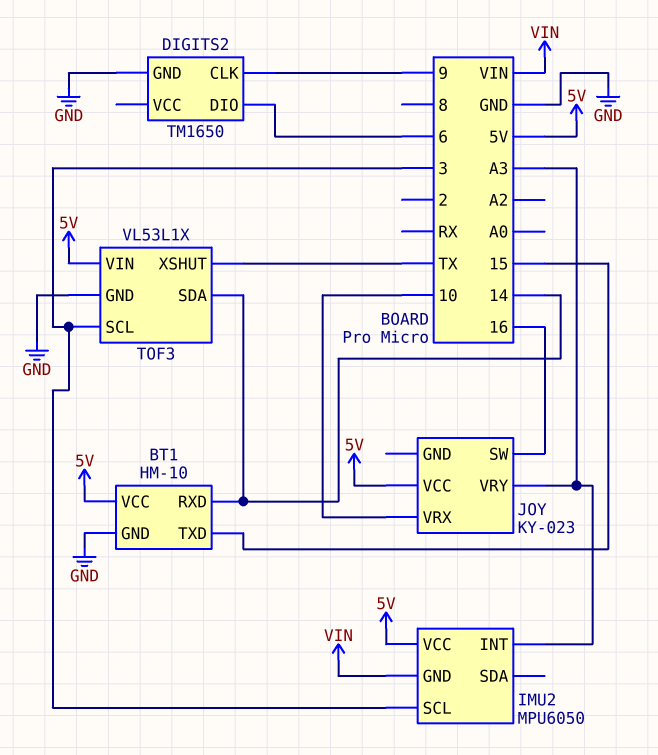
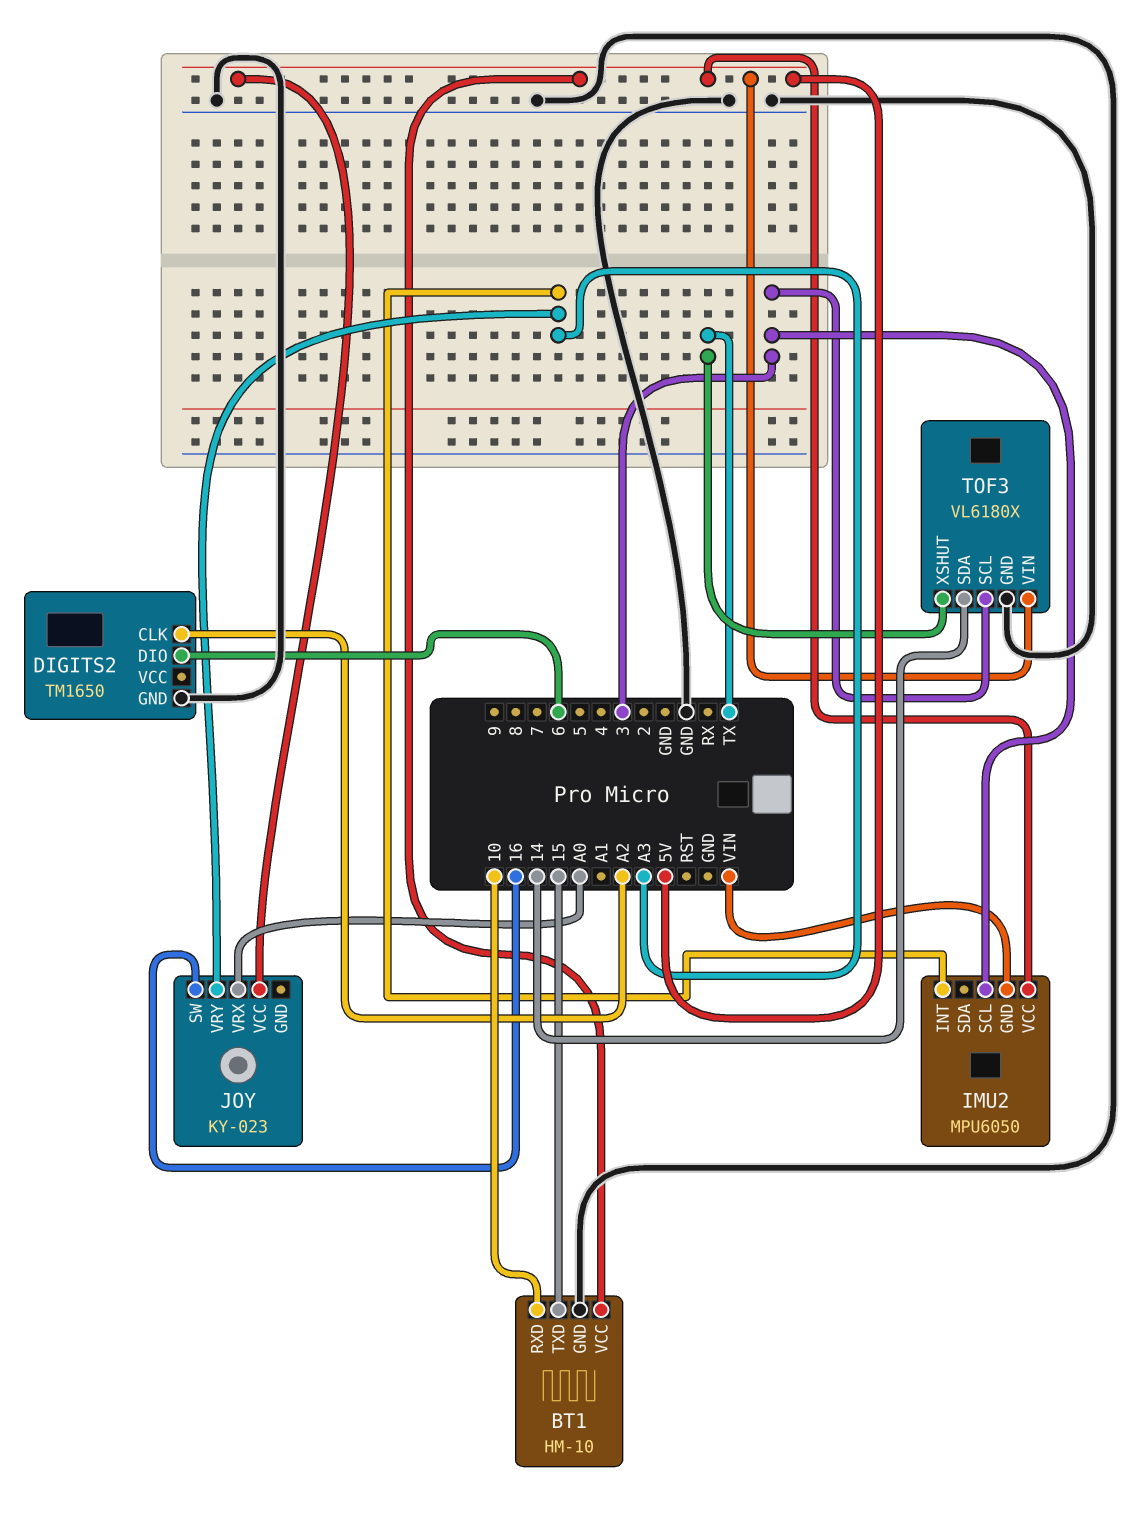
BT1 pin RXD: 14 -> 10
DIGITS2 pin CLK: 9 -> A2
JOY pin VRX: 10 -> A0
TOF3: VL53L1X -> VL6180X

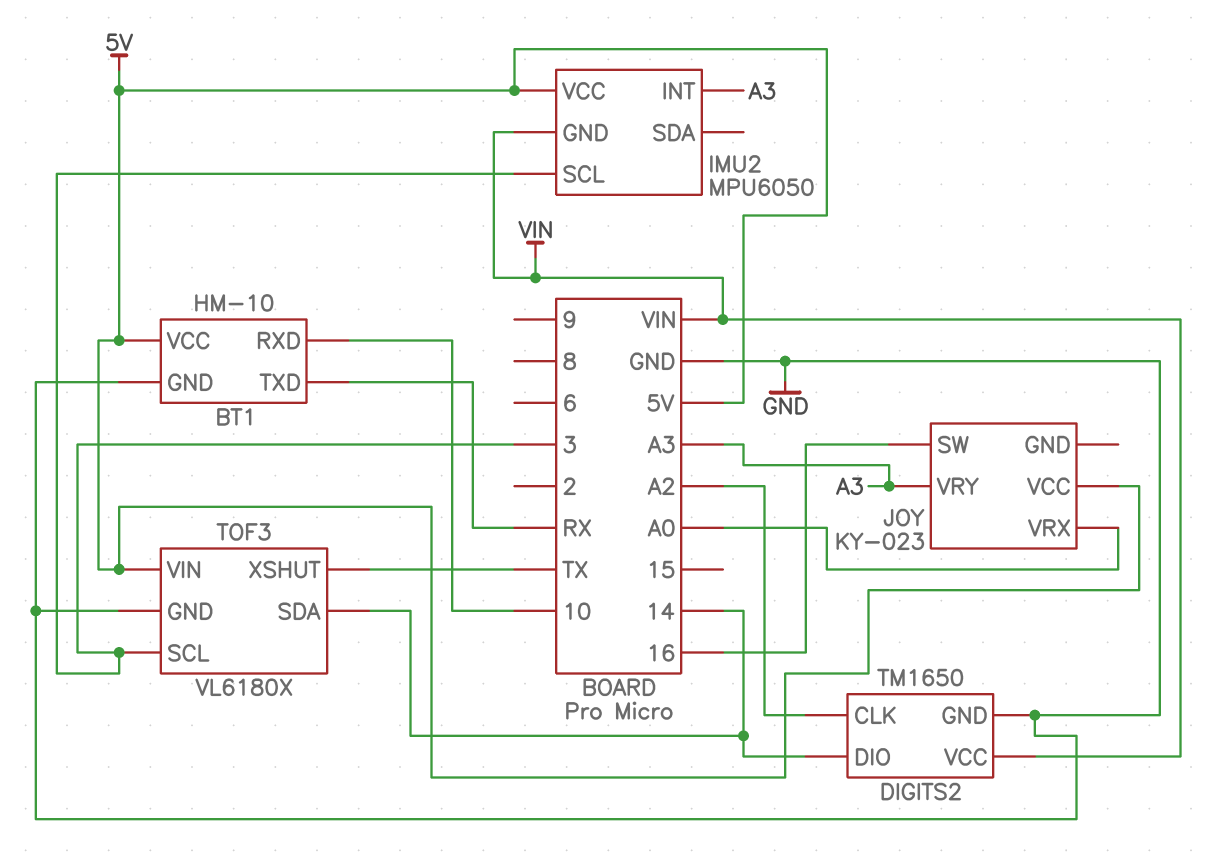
BT1 pin TXD: 15 -> RX
DIGITS2 pin DIO: 6 -> 14
DIGITS2 pin VCC: none -> VIN

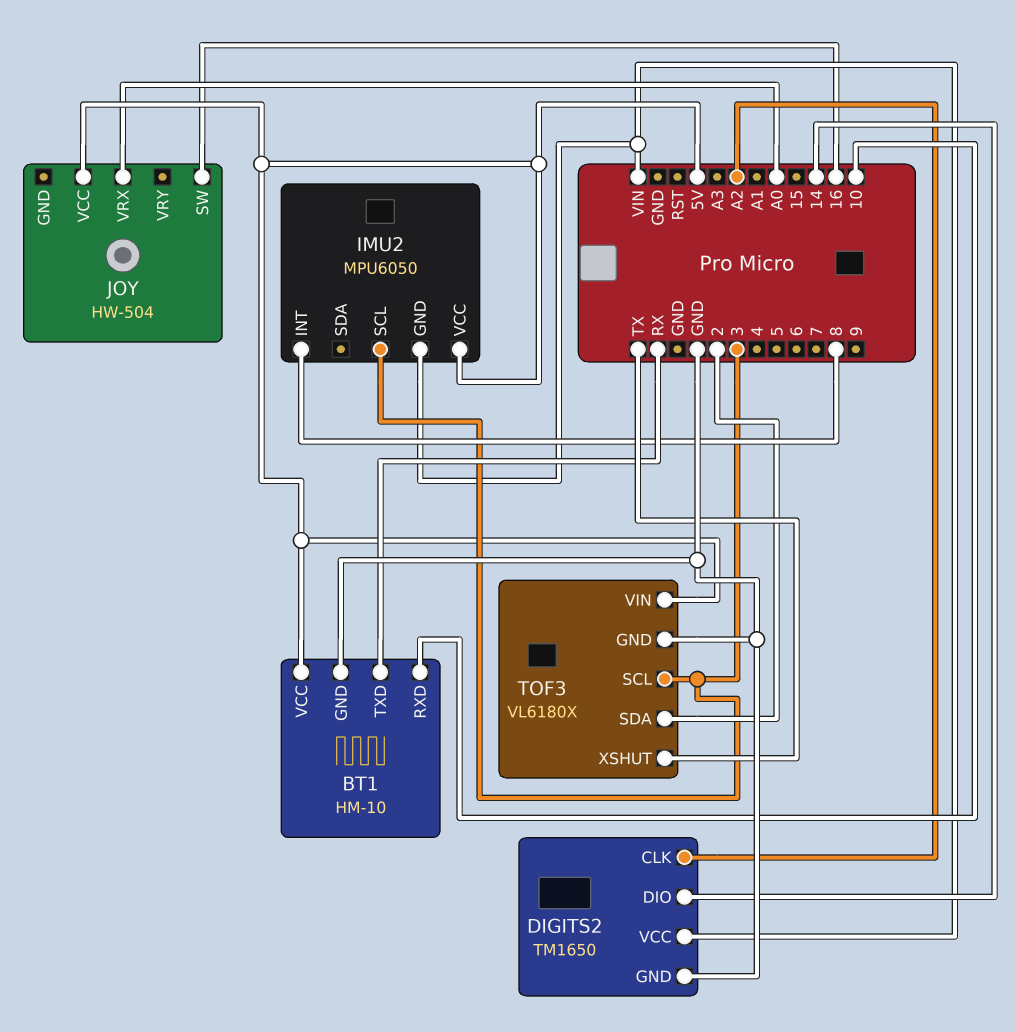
IMU2 pin INT: A3 -> 8
JOY: KY-023 -> HW-504
JOY pin VRY: A3 -> none
TOF3 pin SDA: 14 -> 2

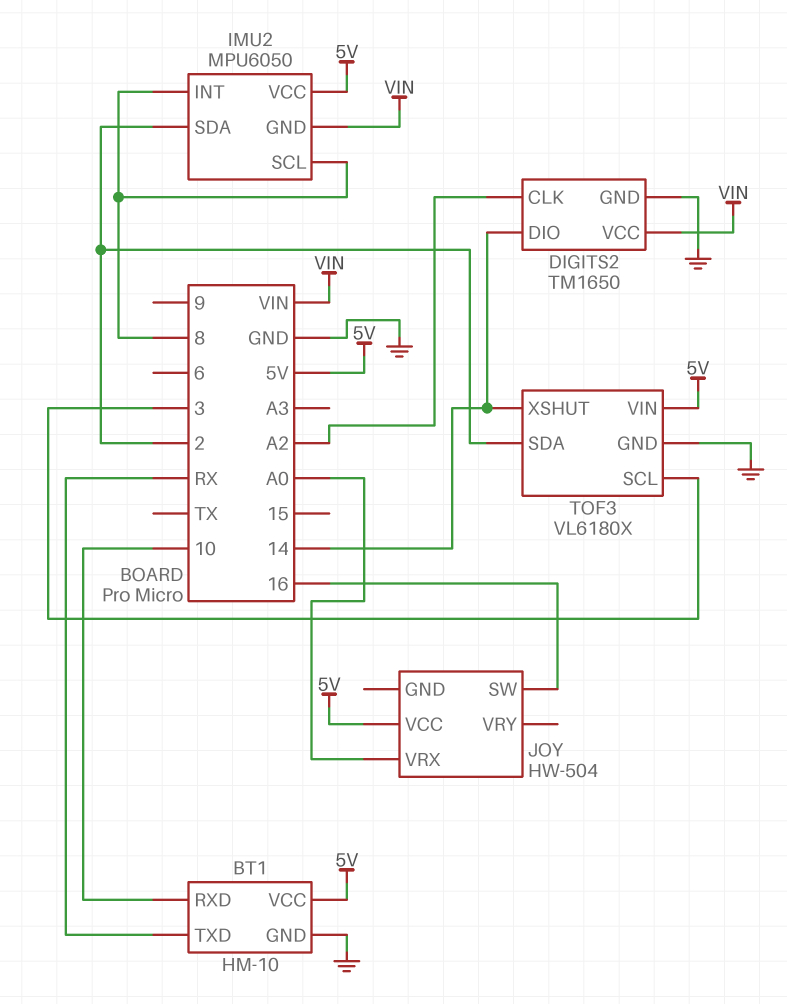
IMU2 pin SCL: 3 -> 8
IMU2 pin SDA: none -> 2
TOF3 pin XSHUT: TX -> 14

